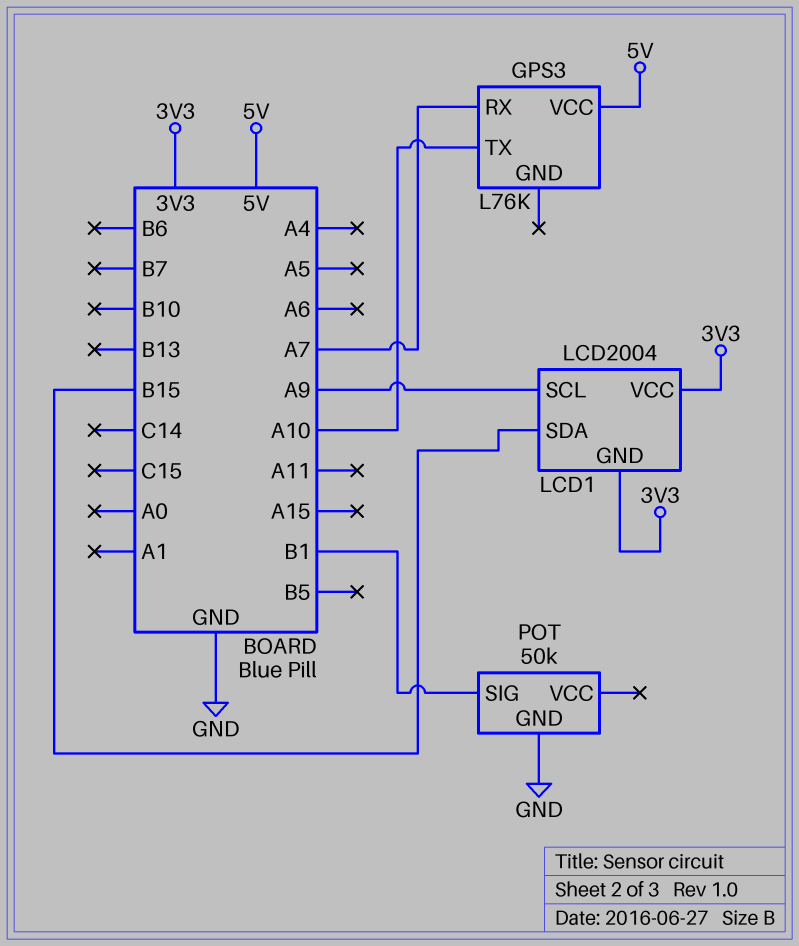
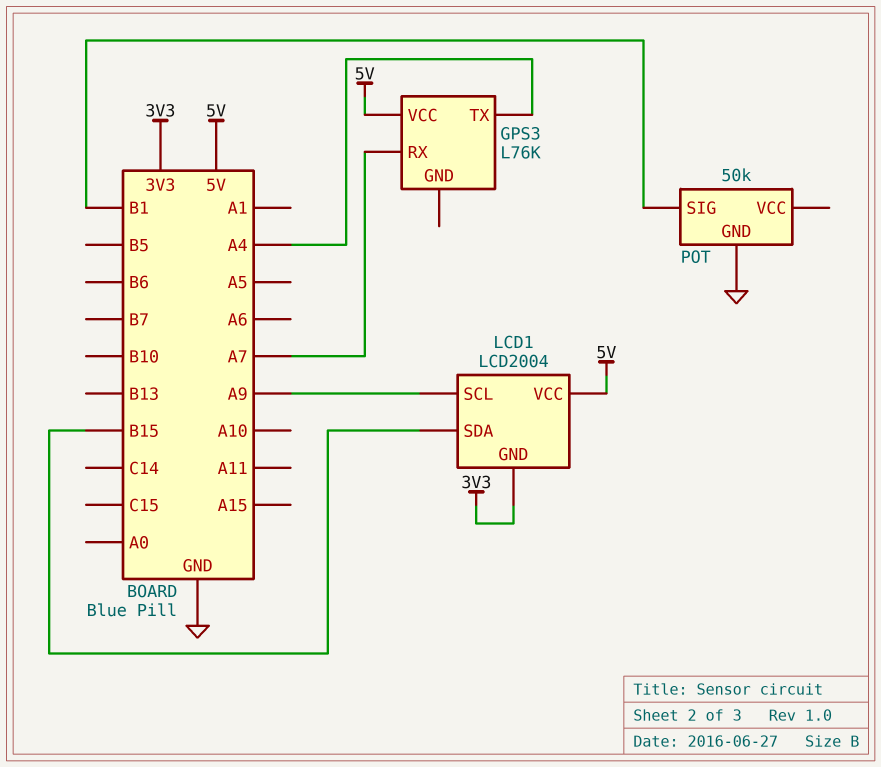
GPS3 pin TX: A10 -> A4
LCD1 pin VCC: 3V3 -> 5V

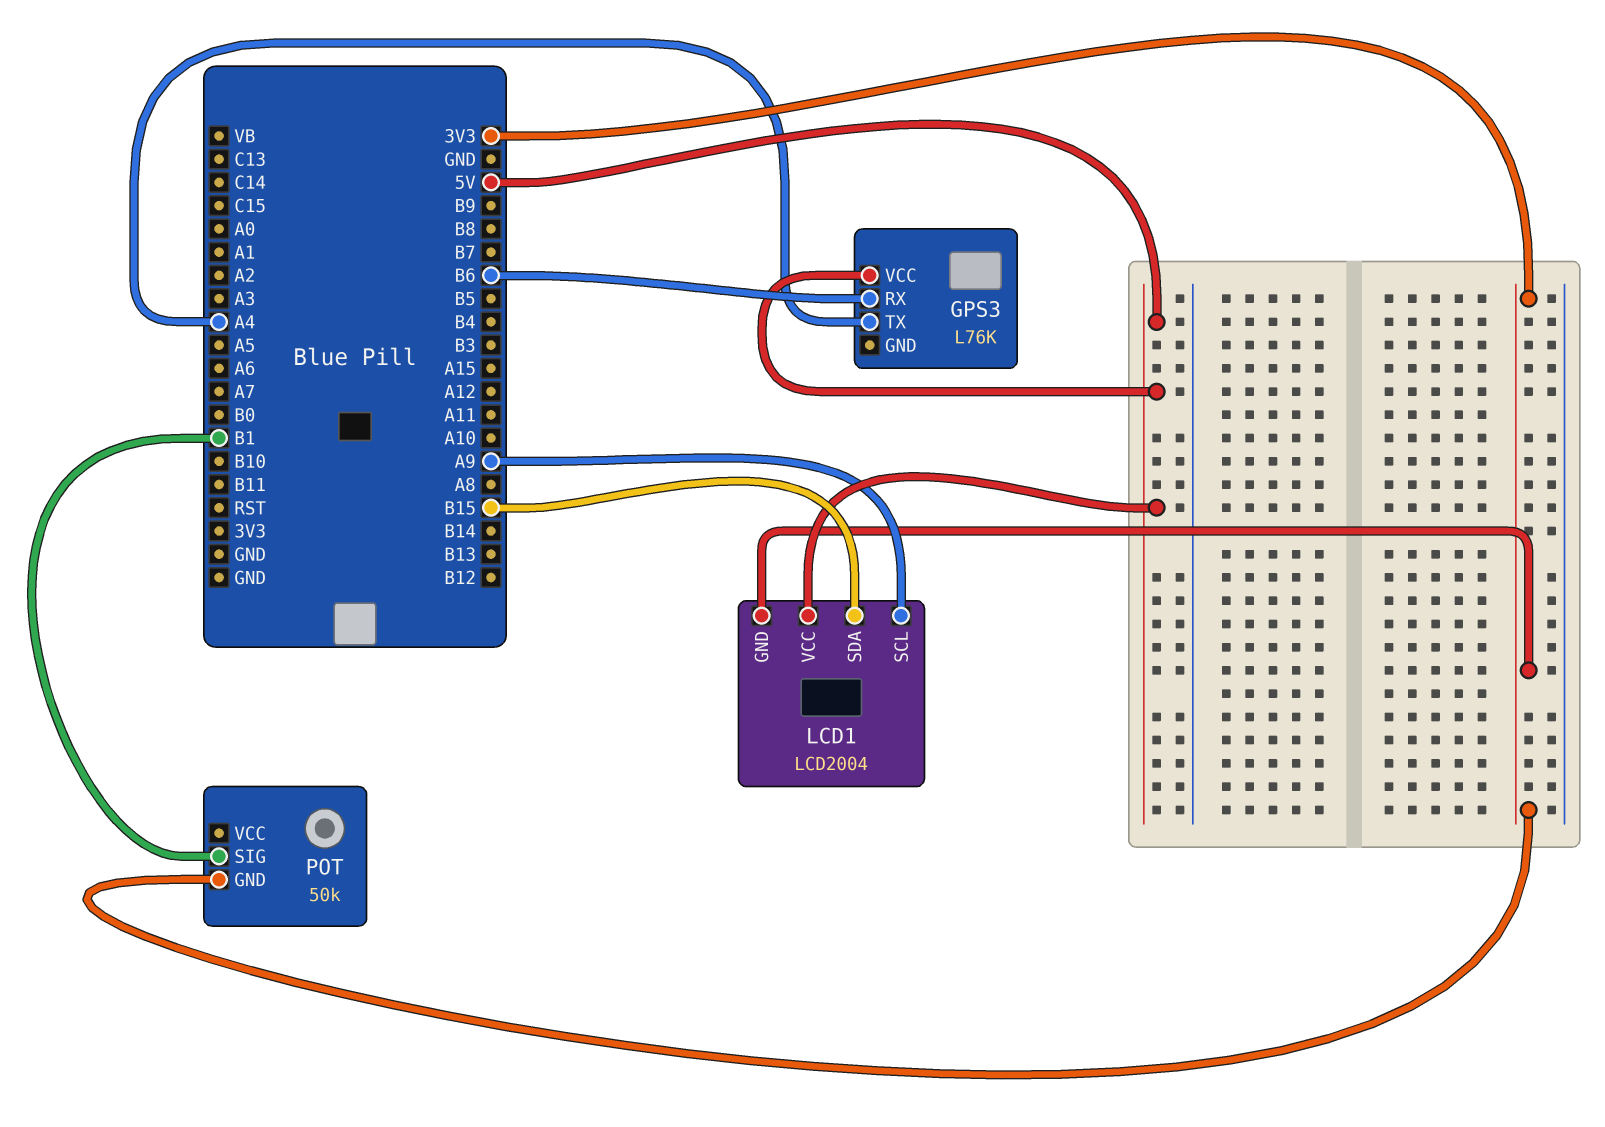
GPS3 pin RX: A7 -> B6
POT pin GND: GND -> 3V3

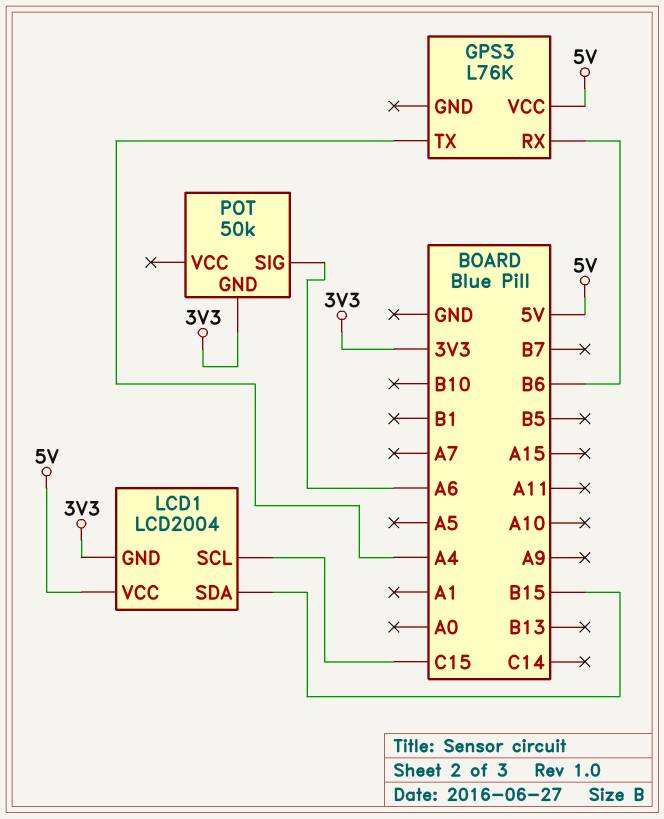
LCD1 pin SCL: A9 -> C15
POT pin SIG: B1 -> A6

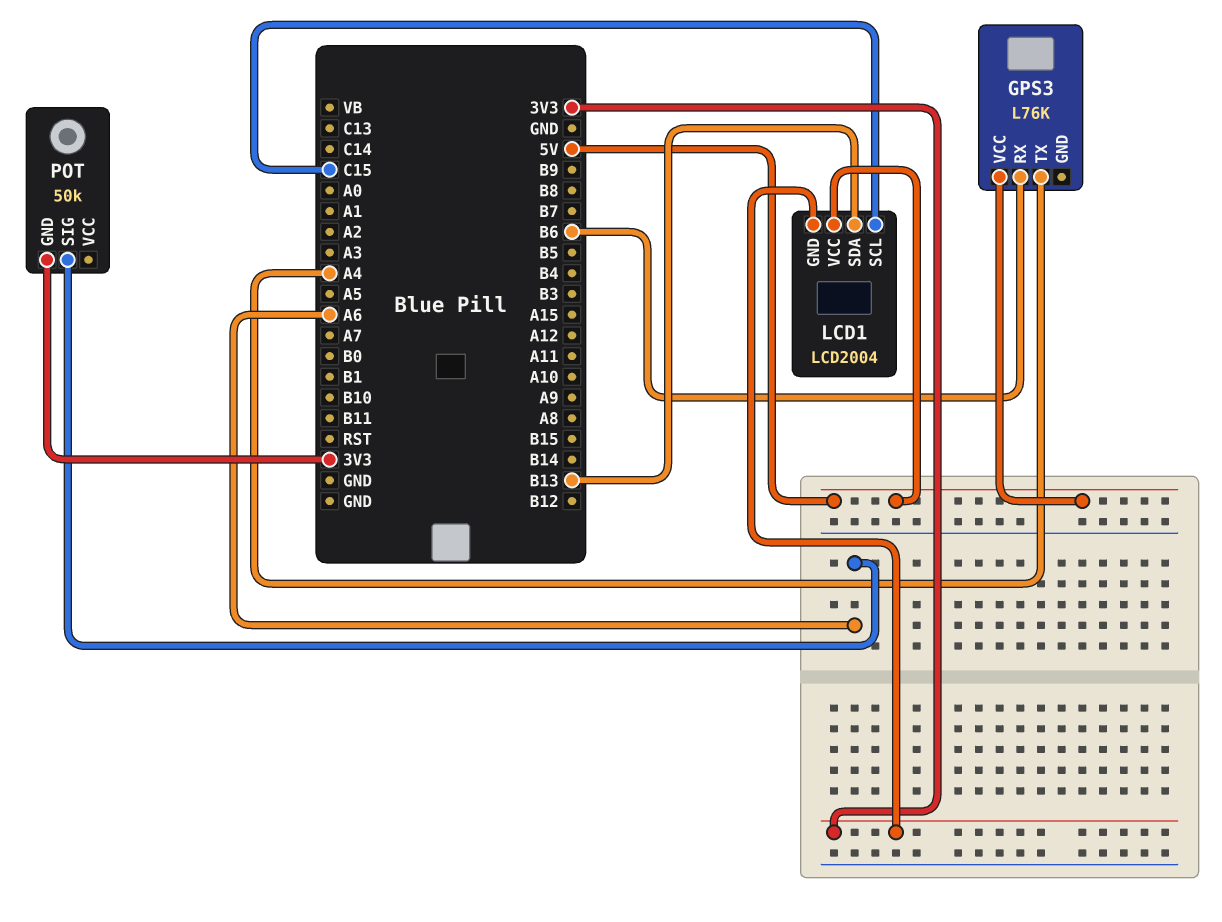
LCD1 pin SDA: B15 -> B13

